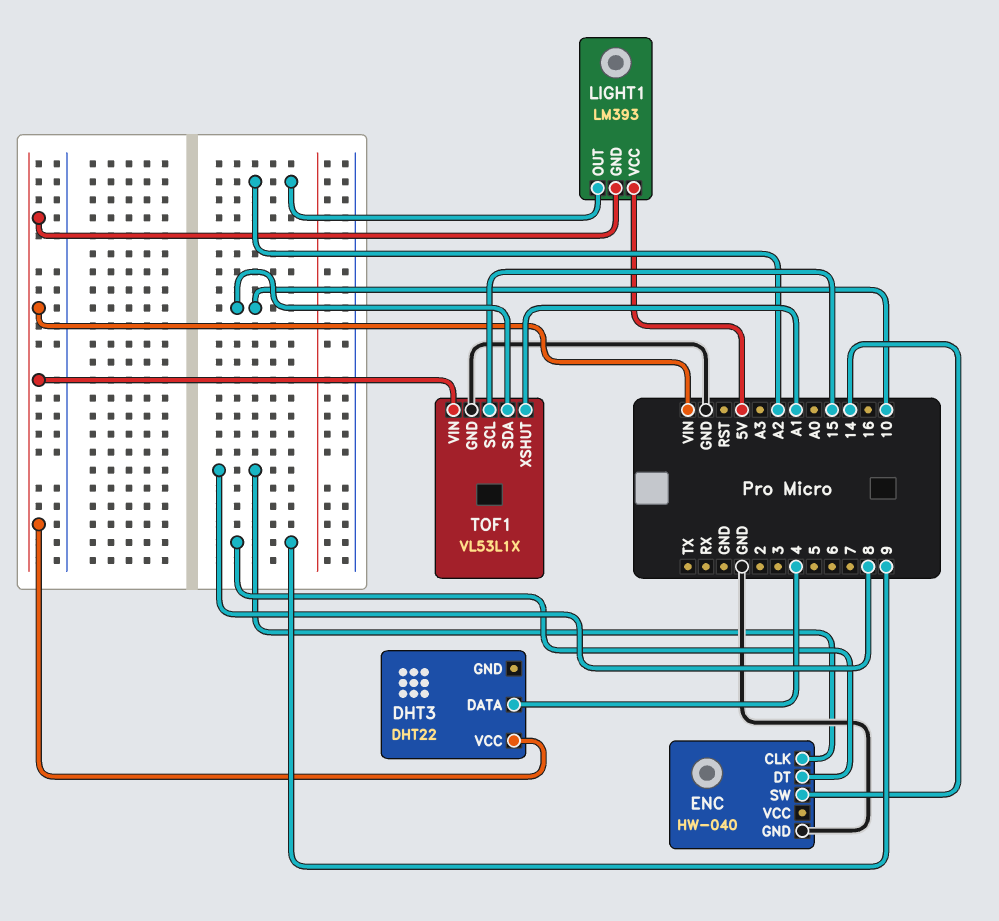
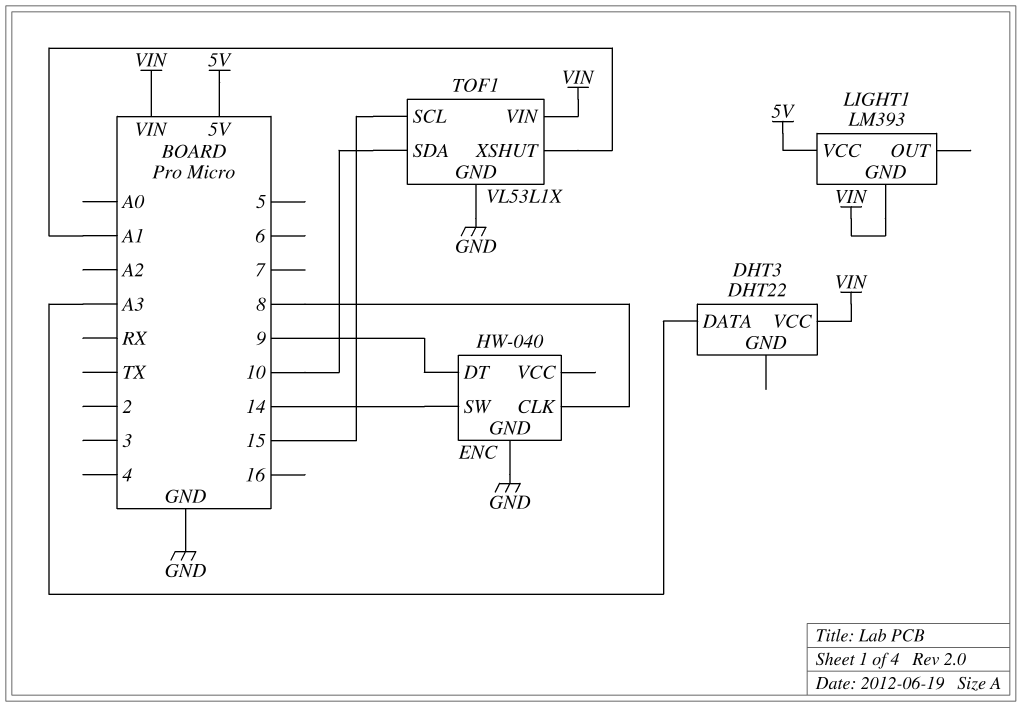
DHT3 pin DATA: 4 -> A3
LIGHT1 pin OUT: A2 -> none

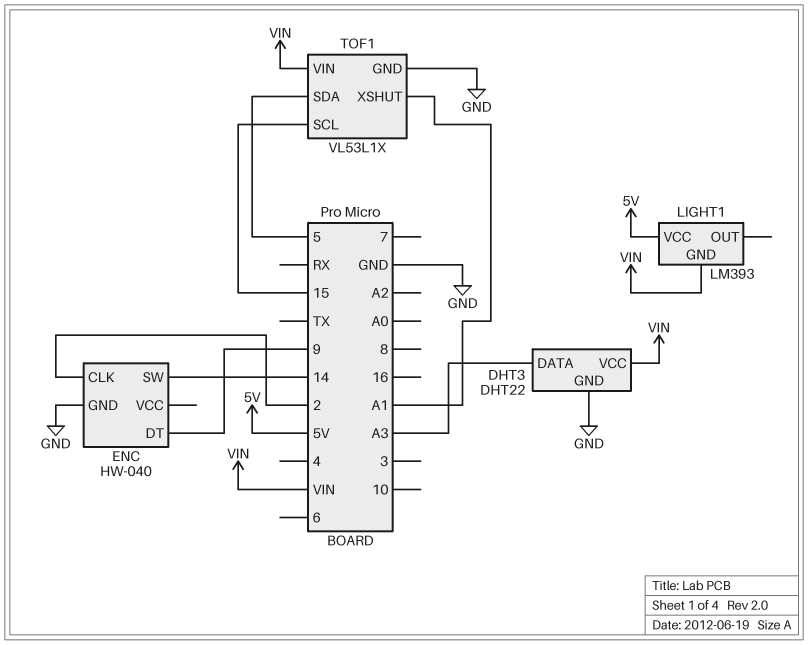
DHT3 pin GND: none -> GND
ENC pin CLK: 8 -> 2
TOF1 pin SDA: 10 -> 5

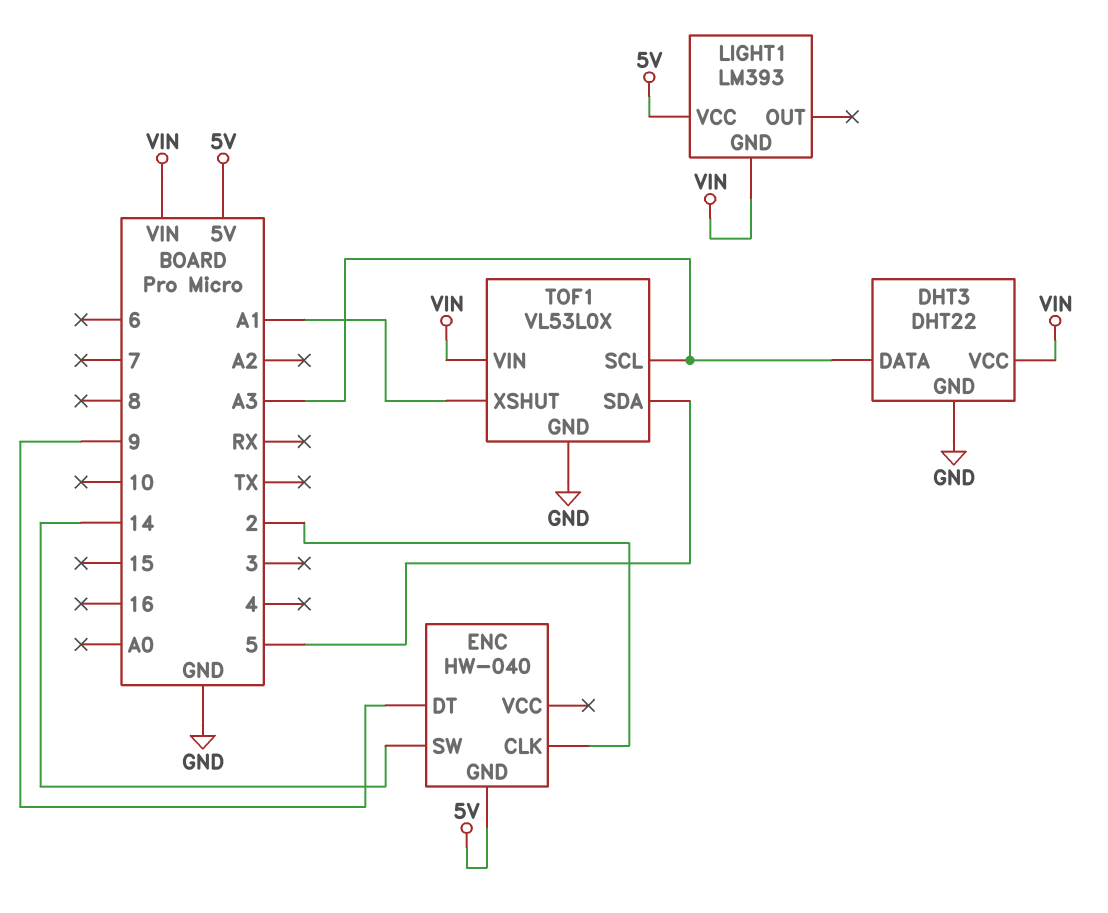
ENC pin GND: GND -> 5V
TOF1: VL53L1X -> VL53L0X
TOF1 pin SCL: 15 -> A3

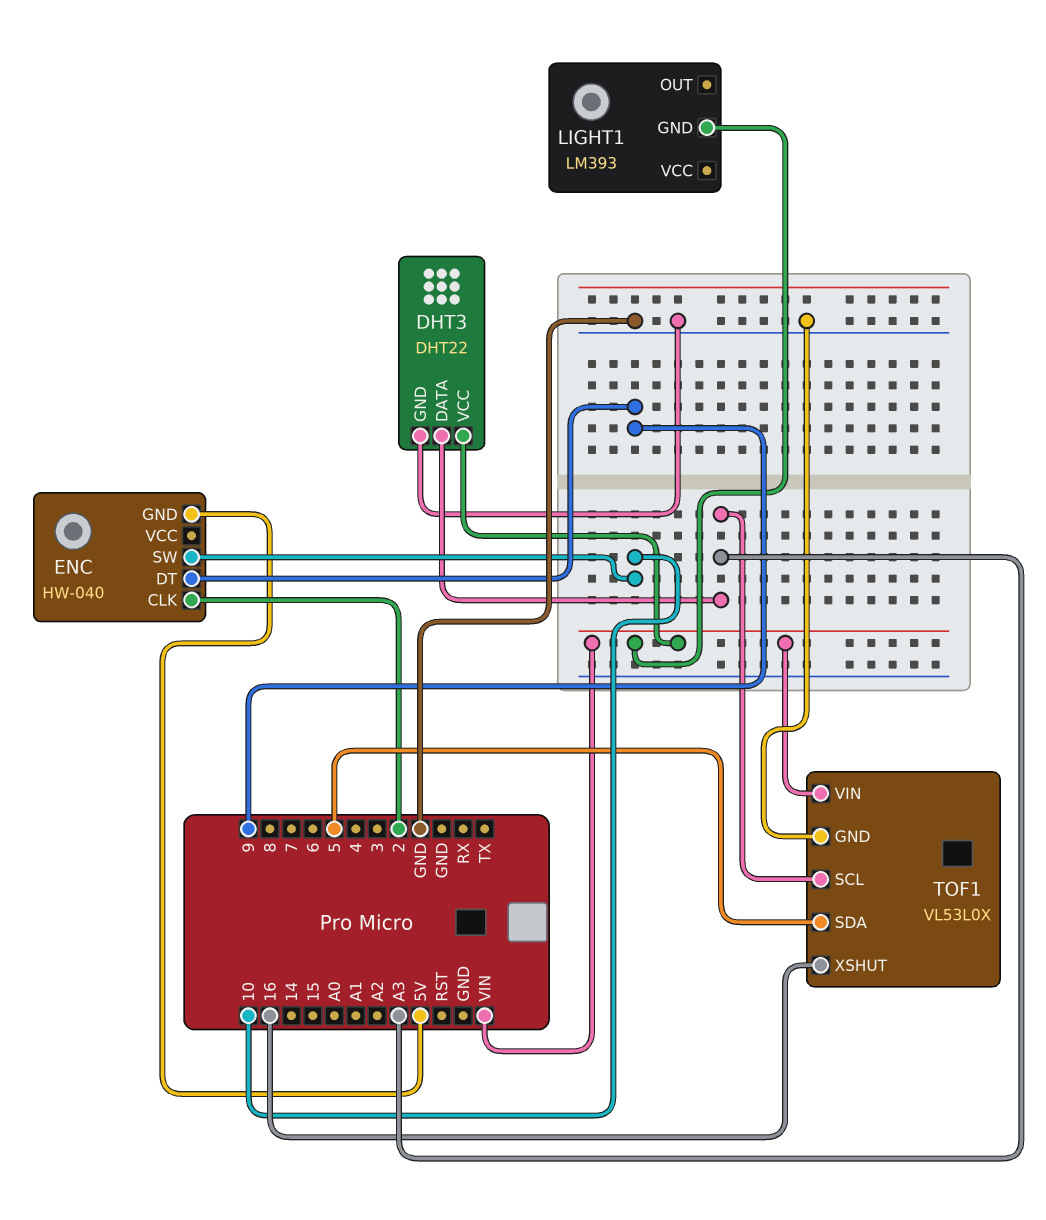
ENC pin SW: 14 -> 10
LIGHT1 pin VCC: 5V -> none
TOF1 pin XSHUT: A1 -> 16

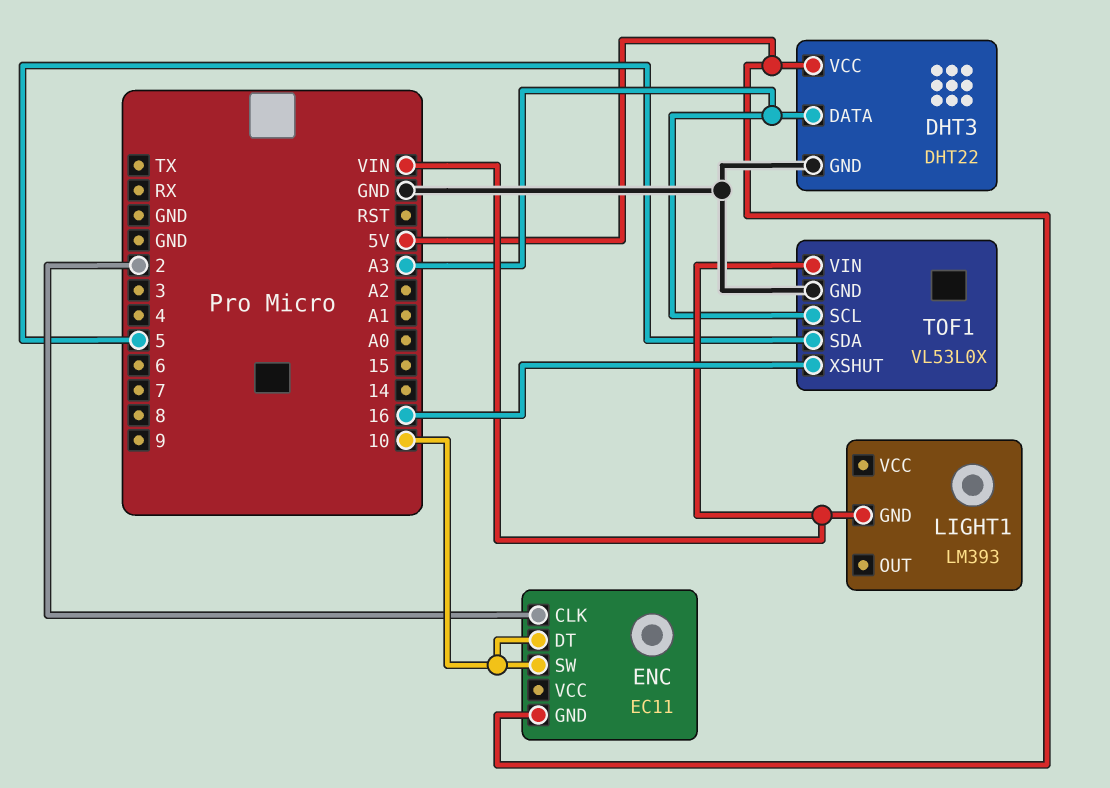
DHT3 pin VCC: VIN -> 5V
ENC: HW-040 -> EC11
ENC pin DT: 9 -> 10

